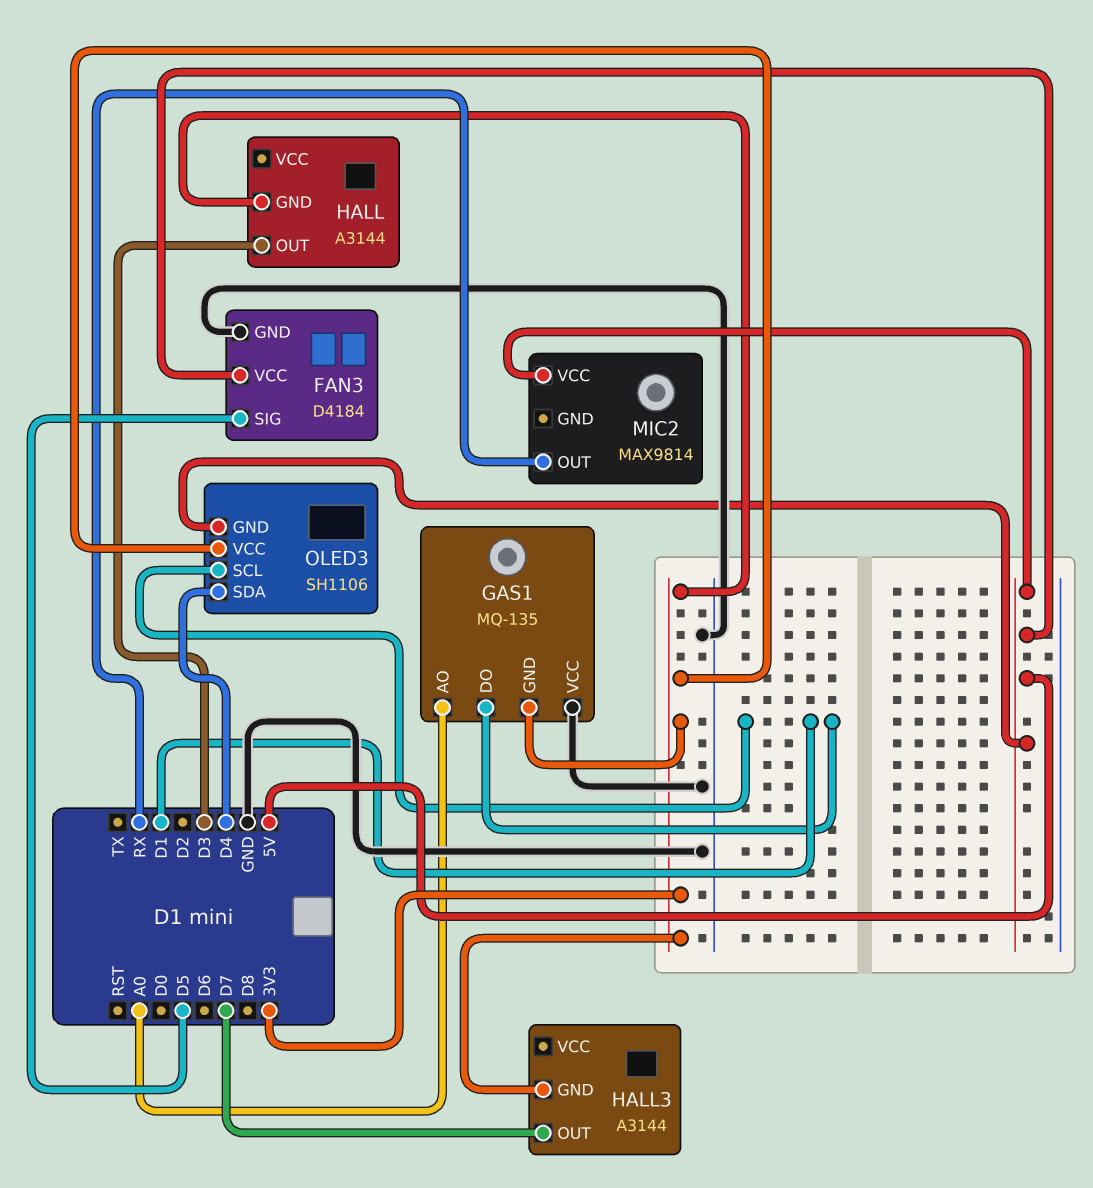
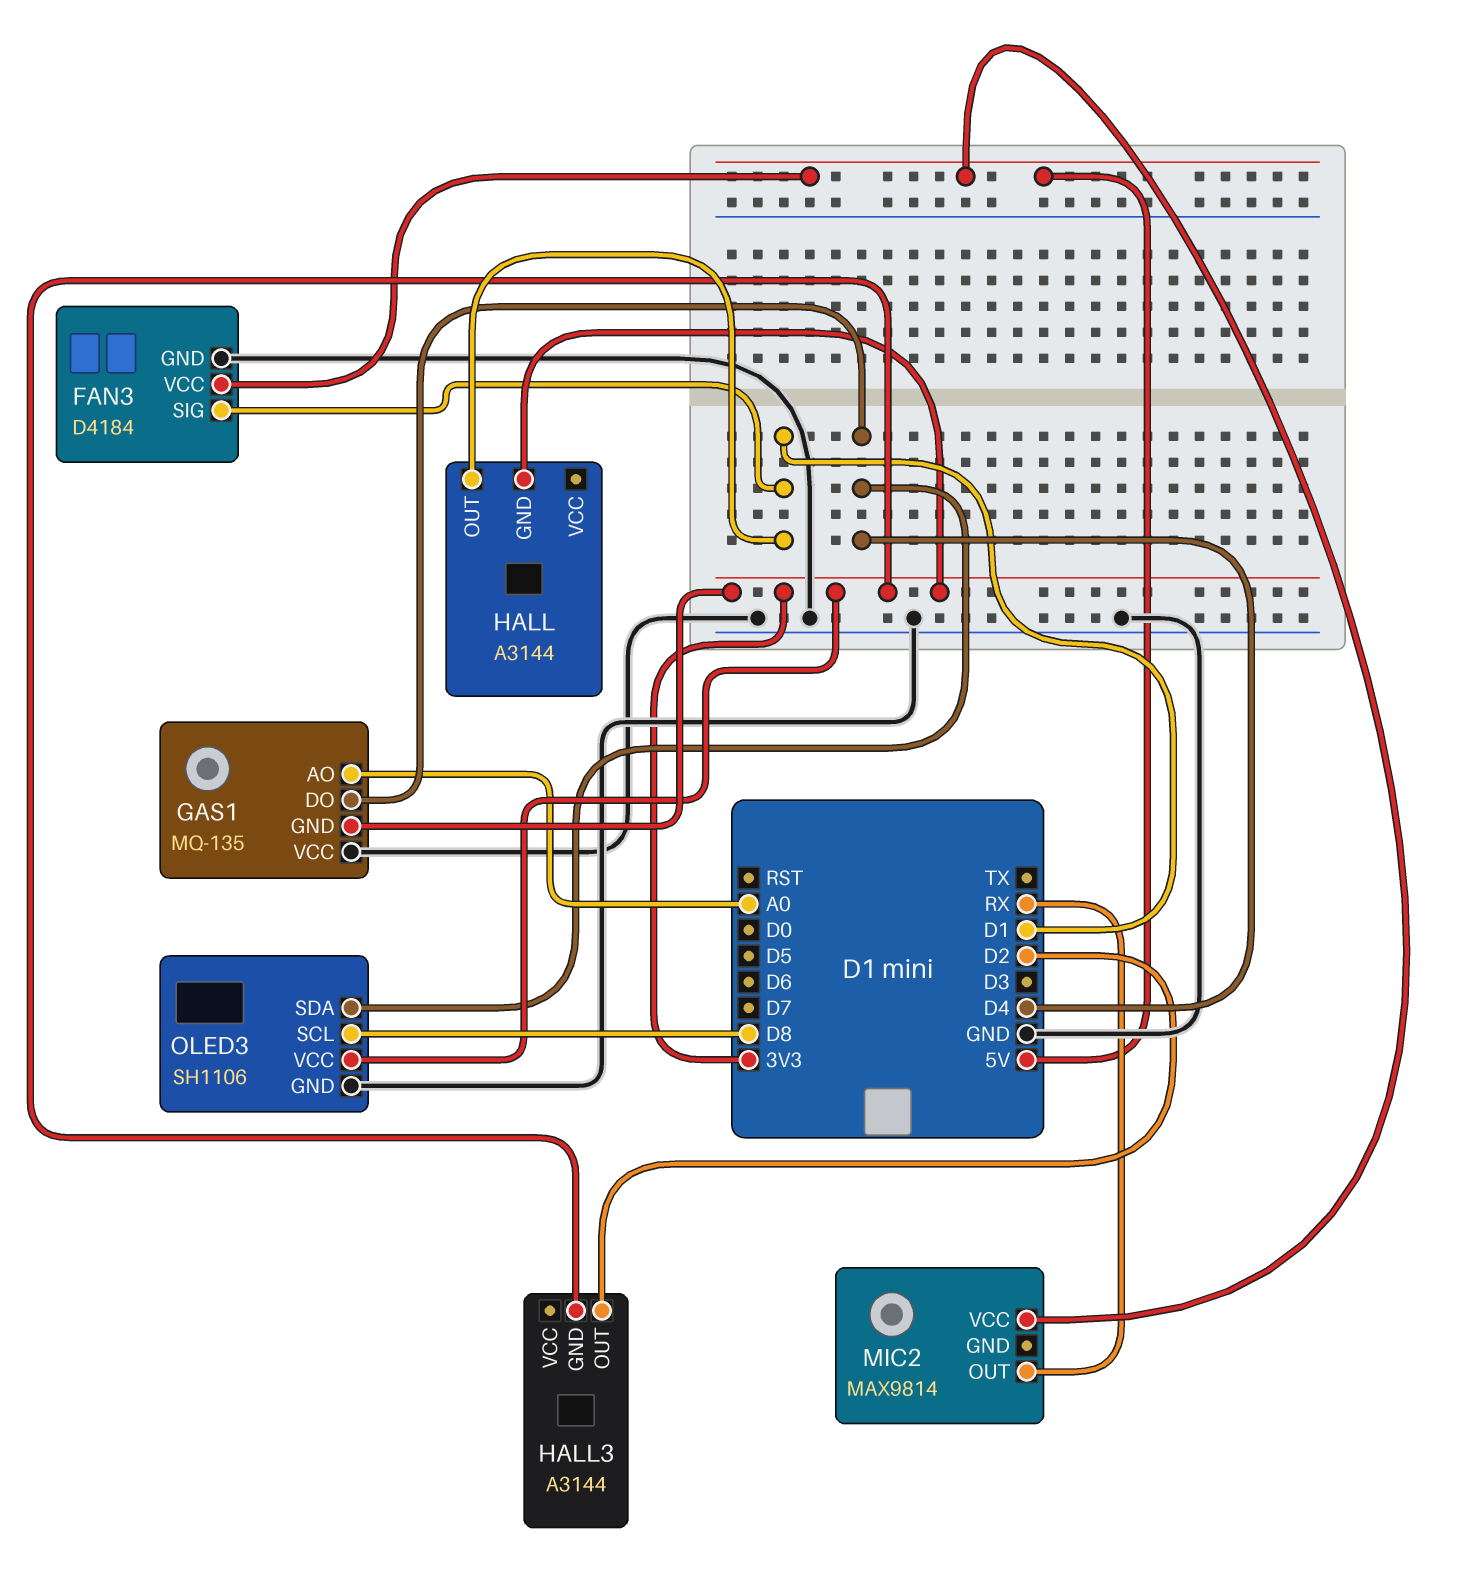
FAN3 pin SIG: D5 -> D1
GAS1 pin DO: D1 -> D4
HALL pin OUT: D3 -> D1
HALL3 pin OUT: D7 -> D2
OLED3 pin GND: 5V -> GND
OLED3 pin SCL: D1 -> D8

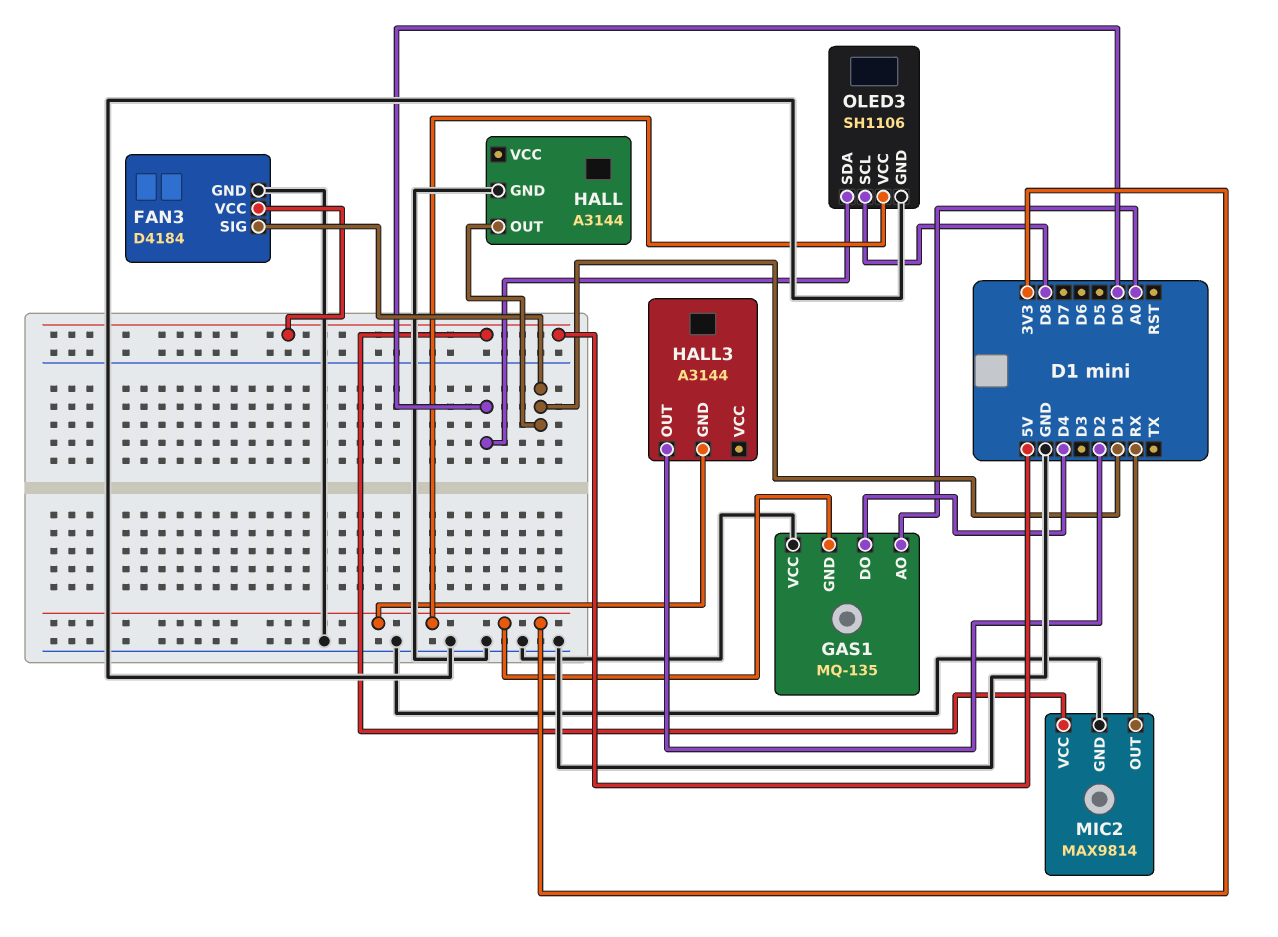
HALL pin GND: 3V3 -> GND
MIC2 pin GND: none -> GND
OLED3 pin SDA: D4 -> D0

